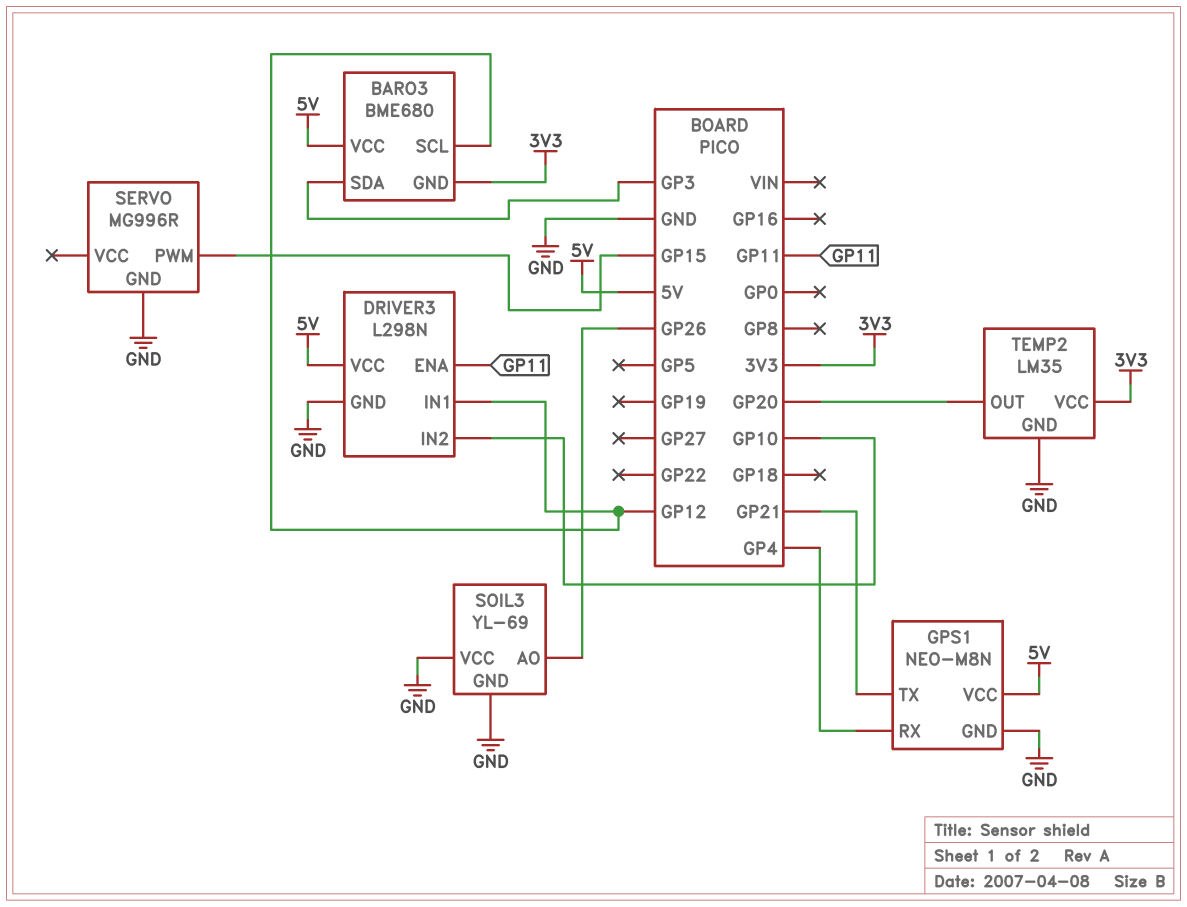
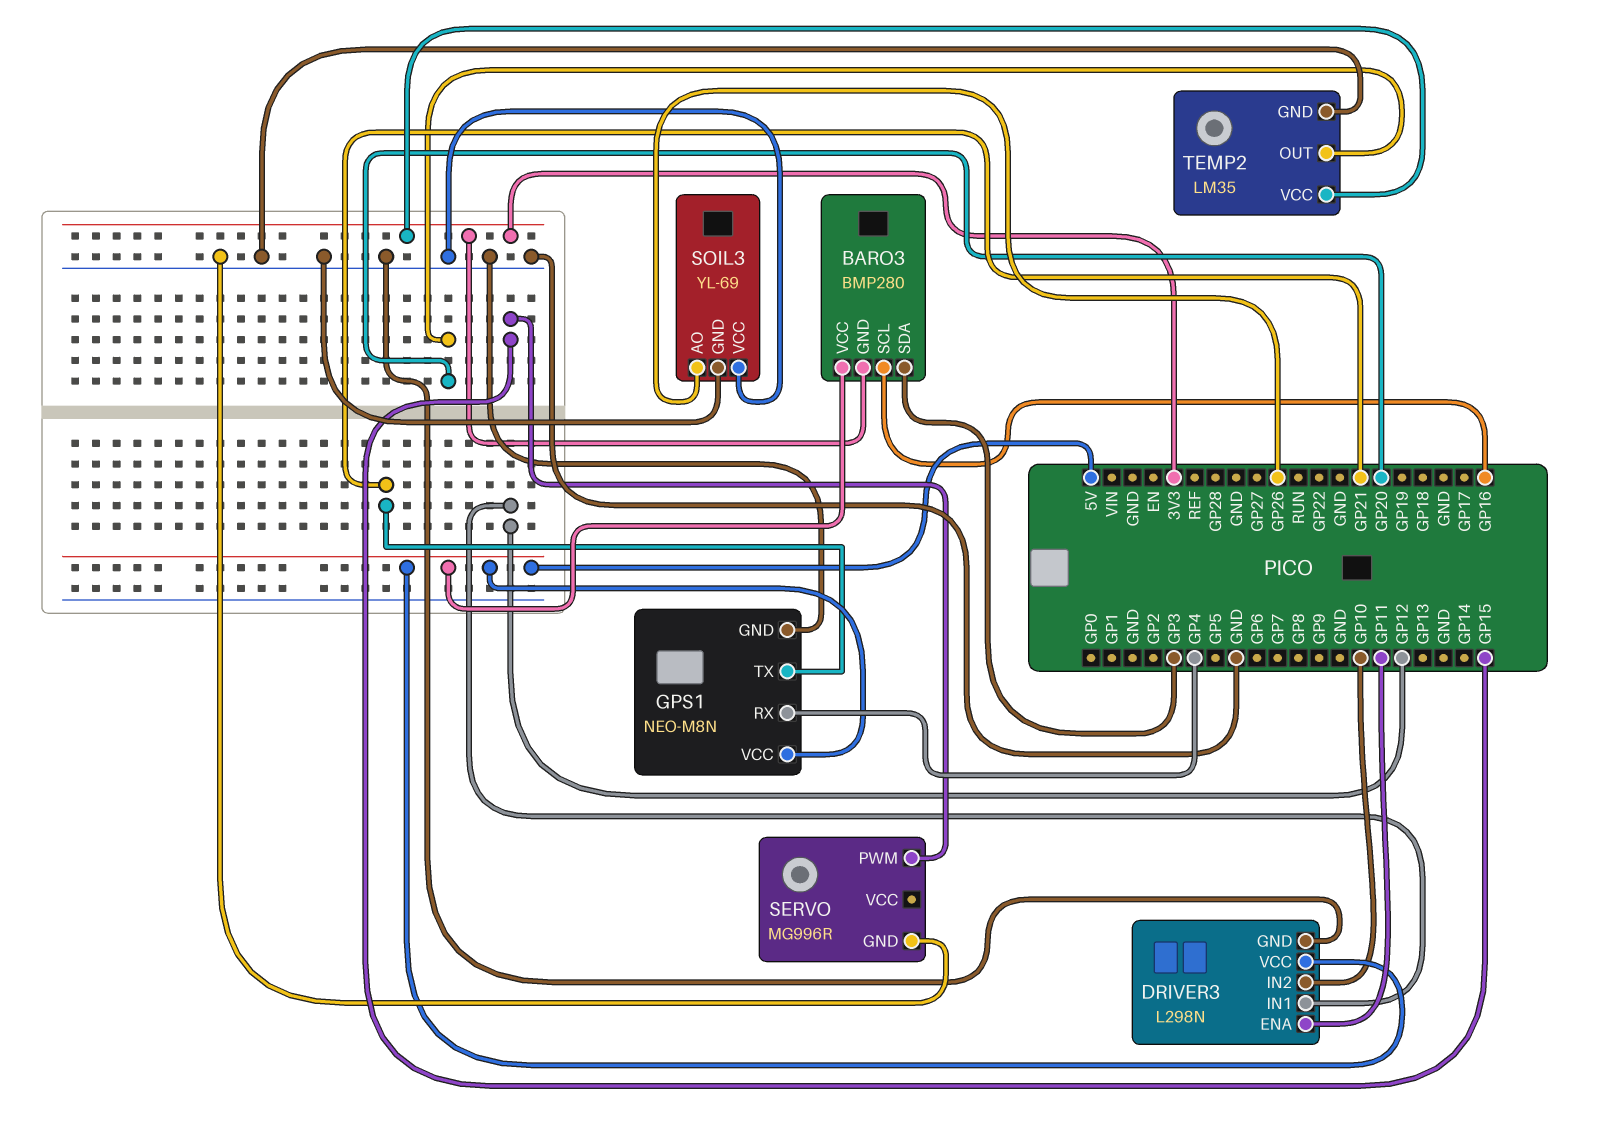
BARO3: BME680 -> BMP280
BARO3 pin SCL: GP12 -> GP16

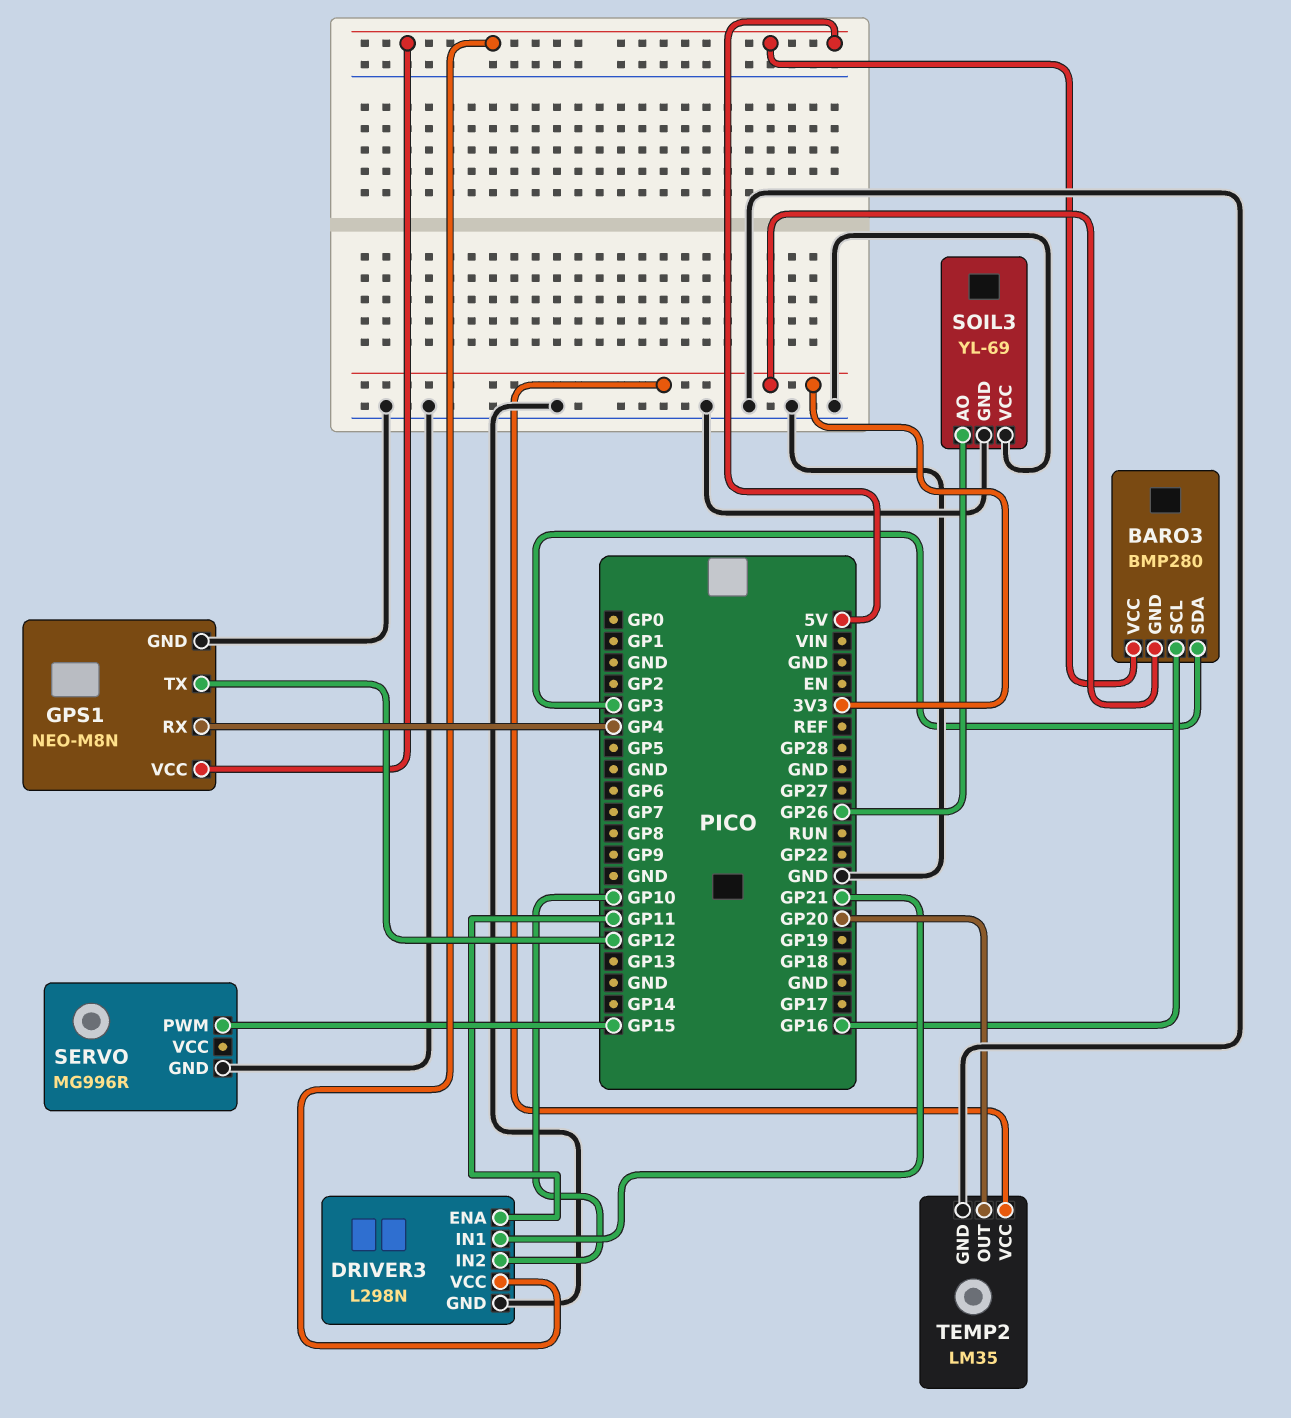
DRIVER3 pin IN1: GP12 -> GP21
GPS1 pin TX: GP21 -> GP12

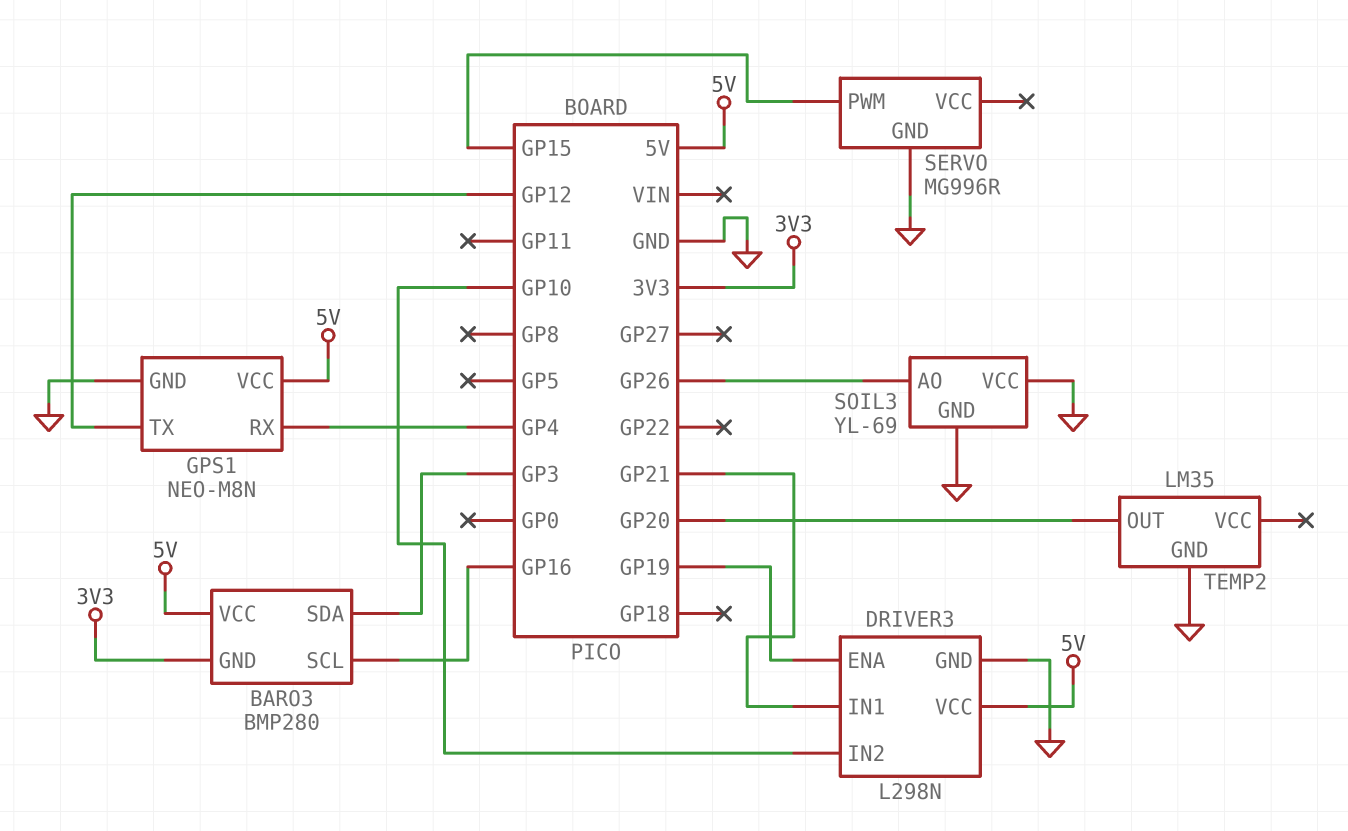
DRIVER3 pin ENA: GP11 -> GP19
TEMP2 pin VCC: 3V3 -> none

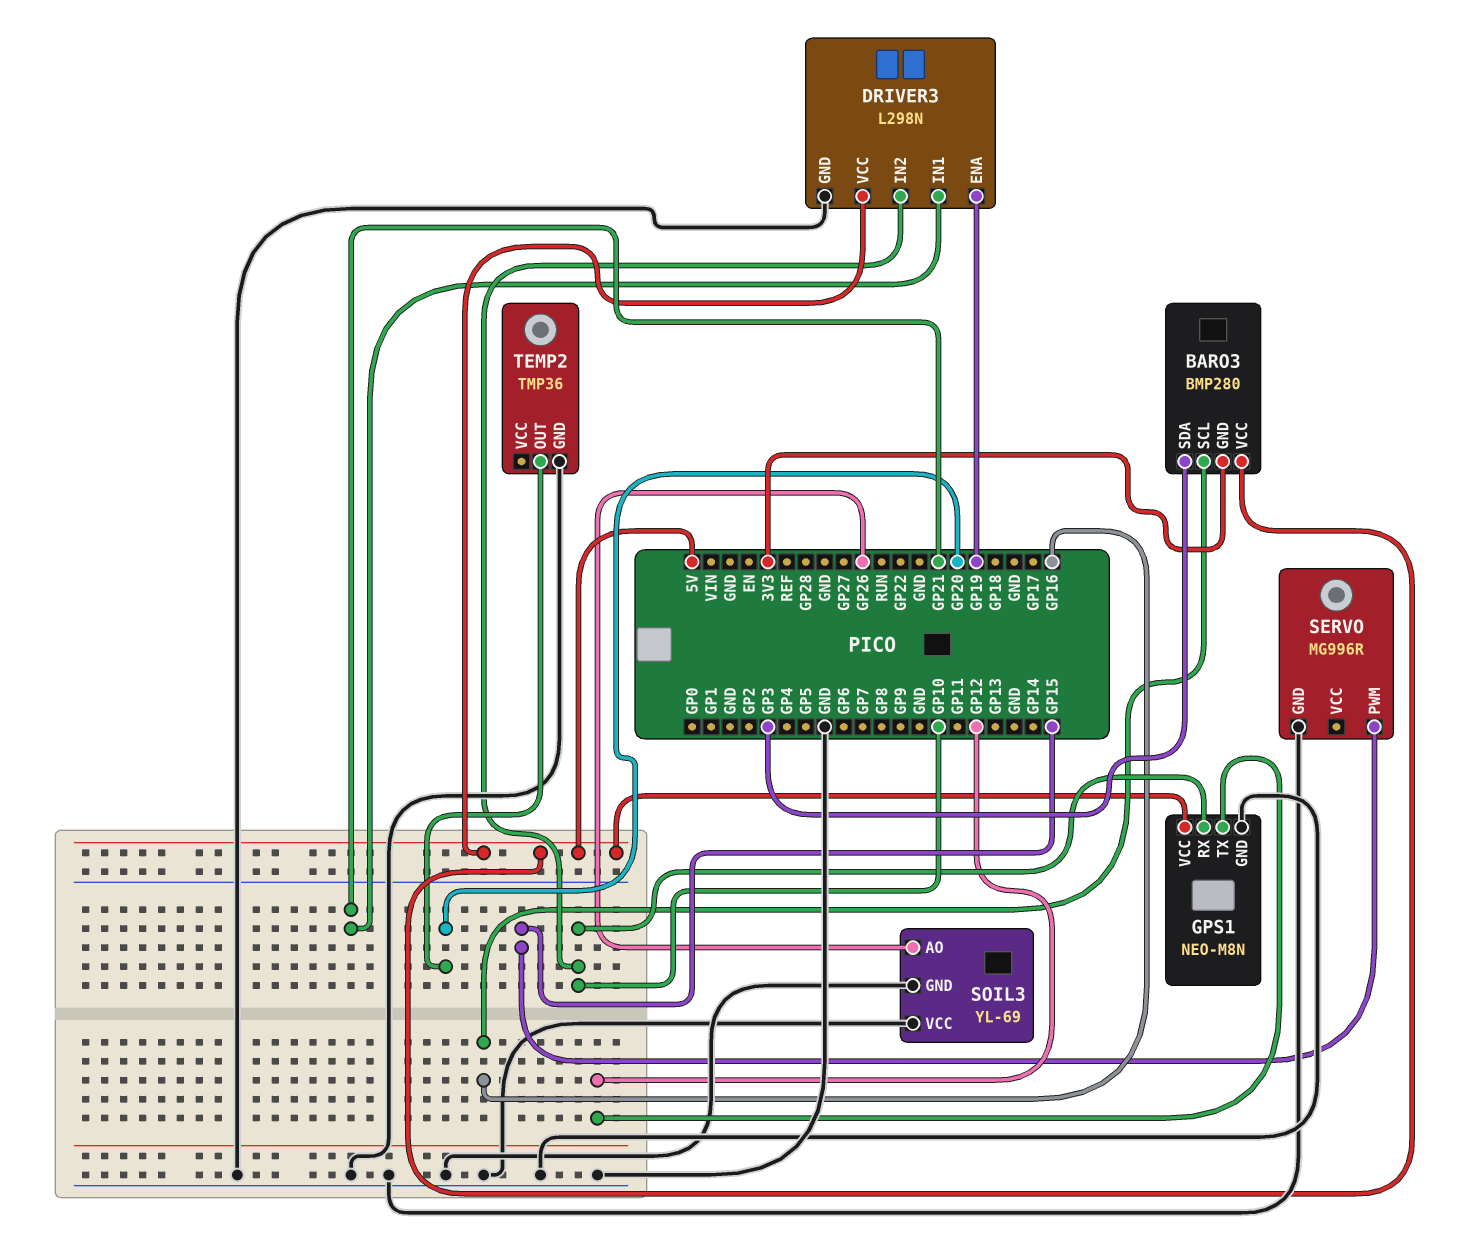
GPS1 pin RX: GP4 -> GP10
TEMP2: LM35 -> TMP36

